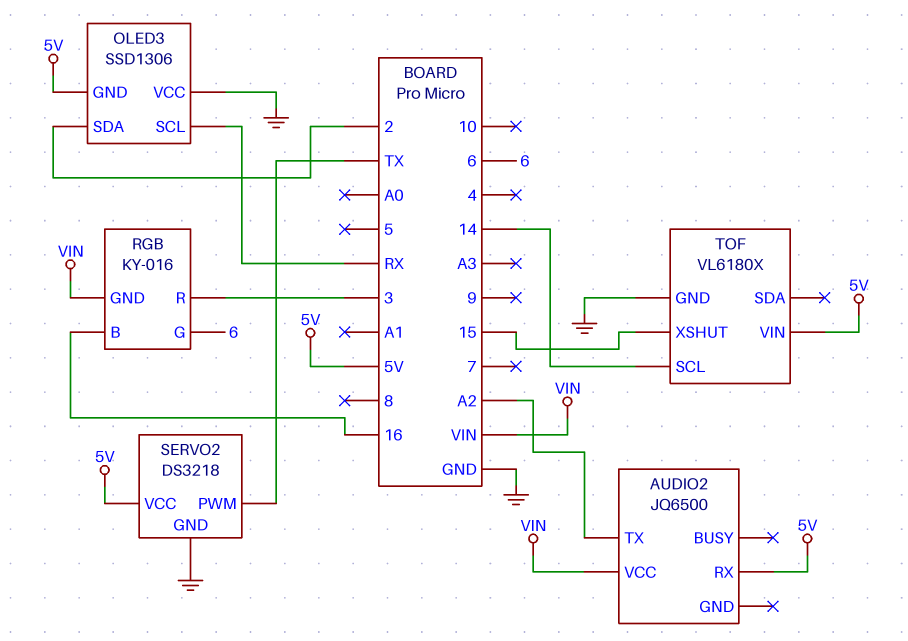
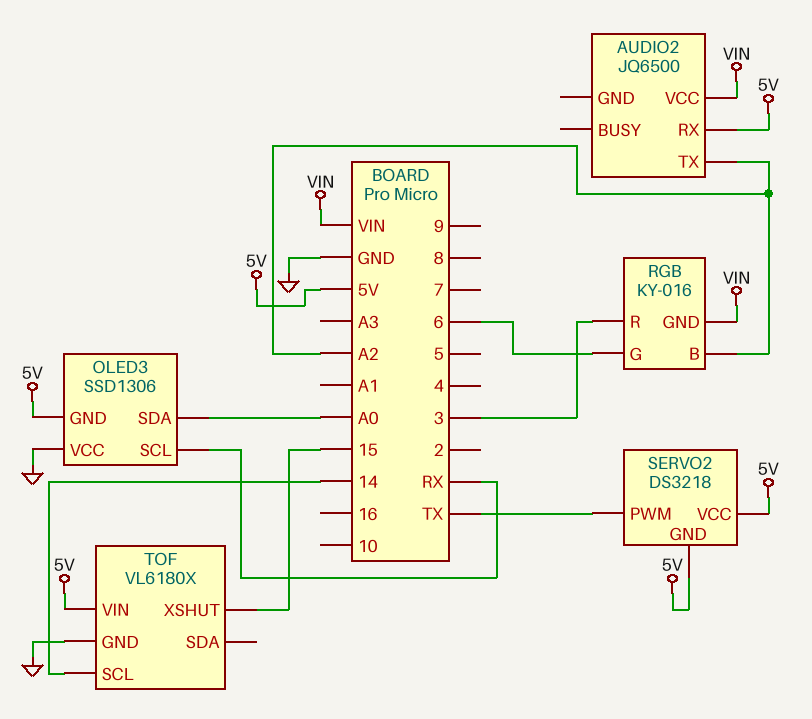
OLED3 pin SDA: 2 -> A0
RGB pin B: 16 -> A2
SERVO2 pin GND: GND -> 5V

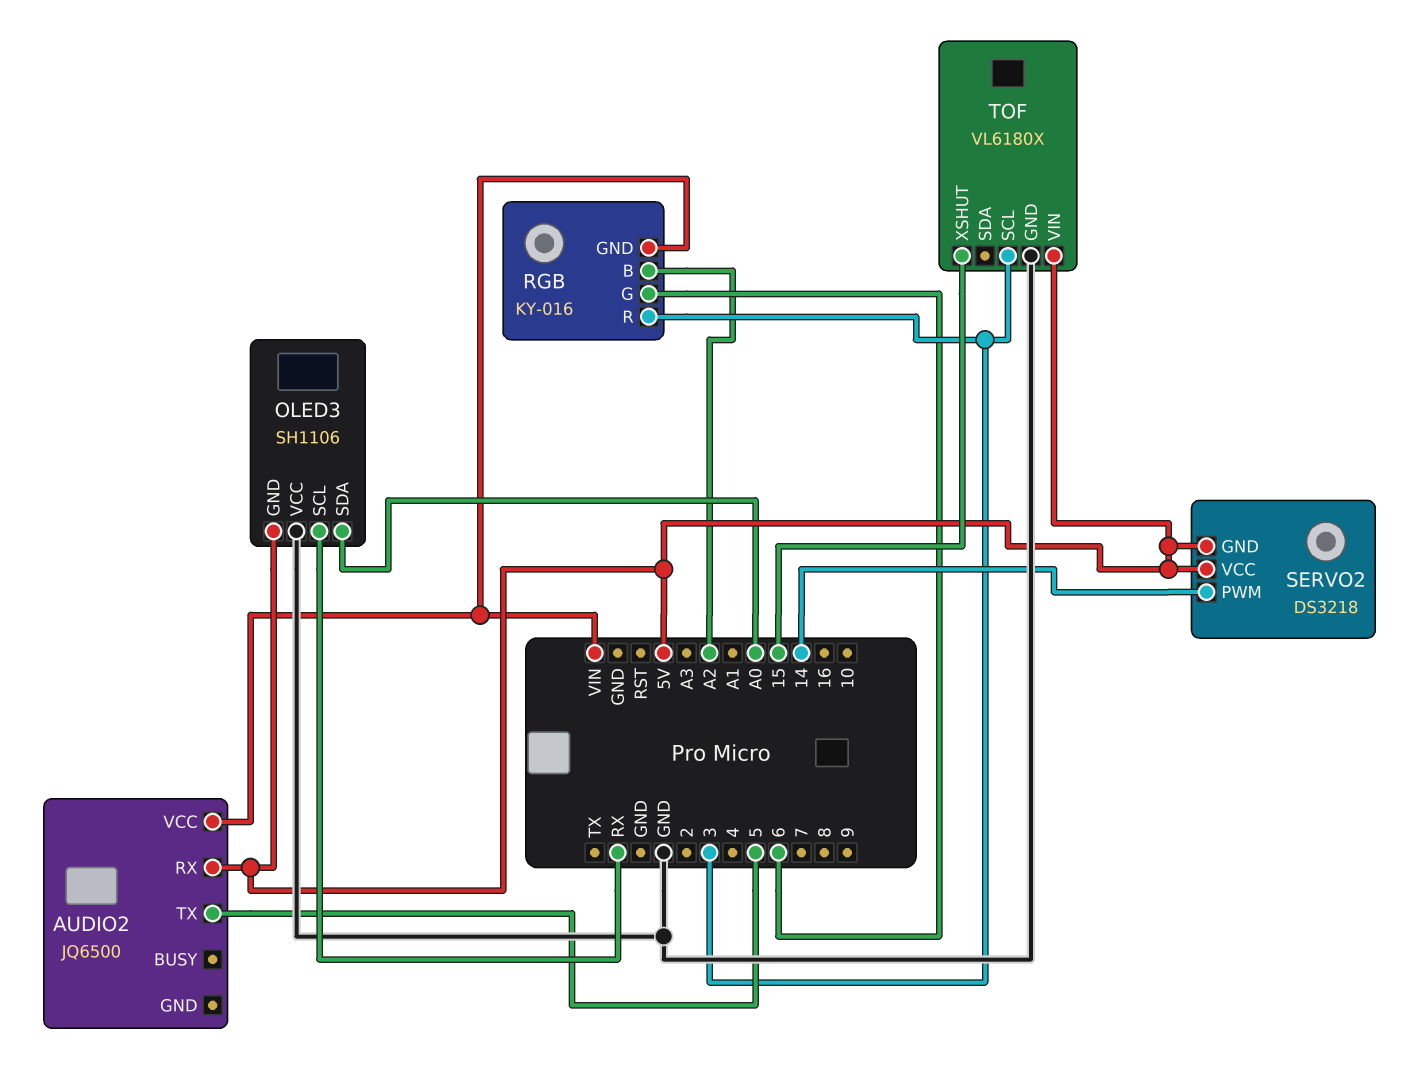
AUDIO2 pin TX: A2 -> 5
OLED3: SSD1306 -> SH1106
SERVO2 pin PWM: TX -> 14
TOF pin SCL: 14 -> 3

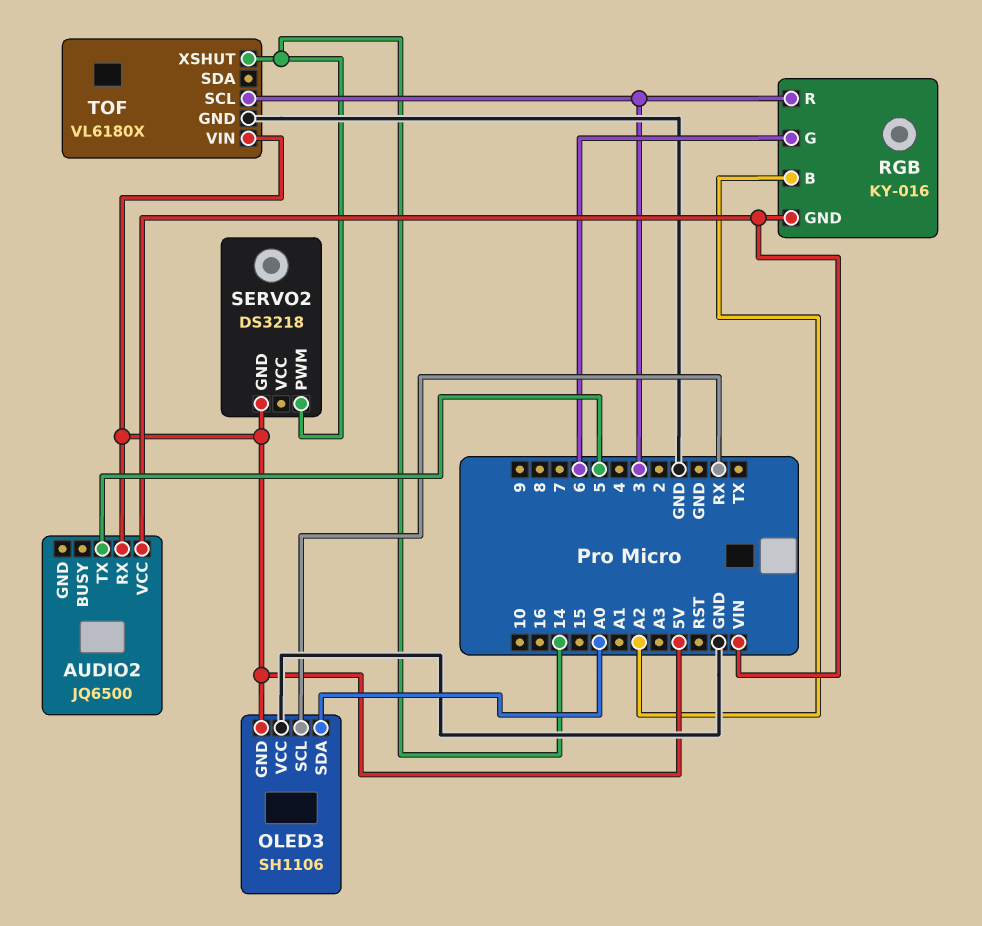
SERVO2 pin VCC: 5V -> none
TOF pin XSHUT: 15 -> 14

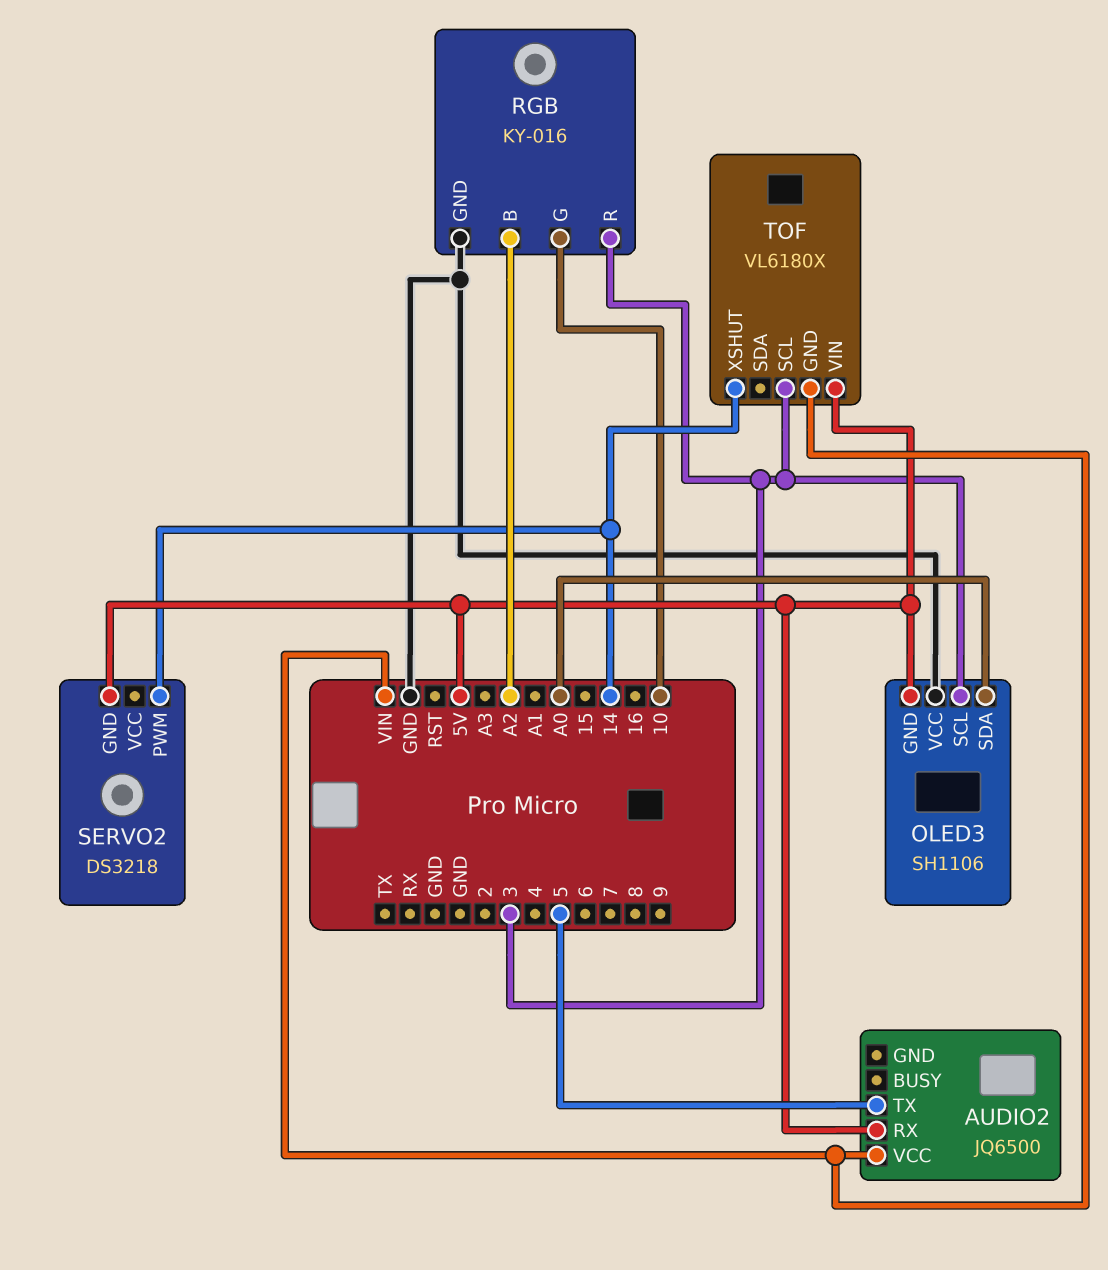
OLED3 pin SCL: RX -> 3
RGB pin G: 6 -> 10
RGB pin GND: VIN -> GND
TOF pin GND: GND -> VIN

